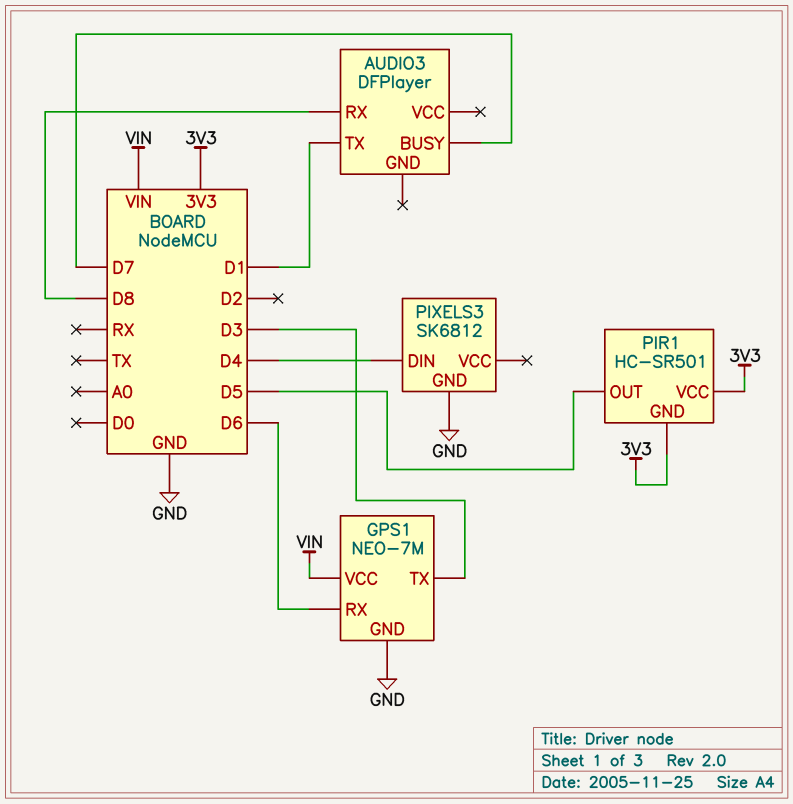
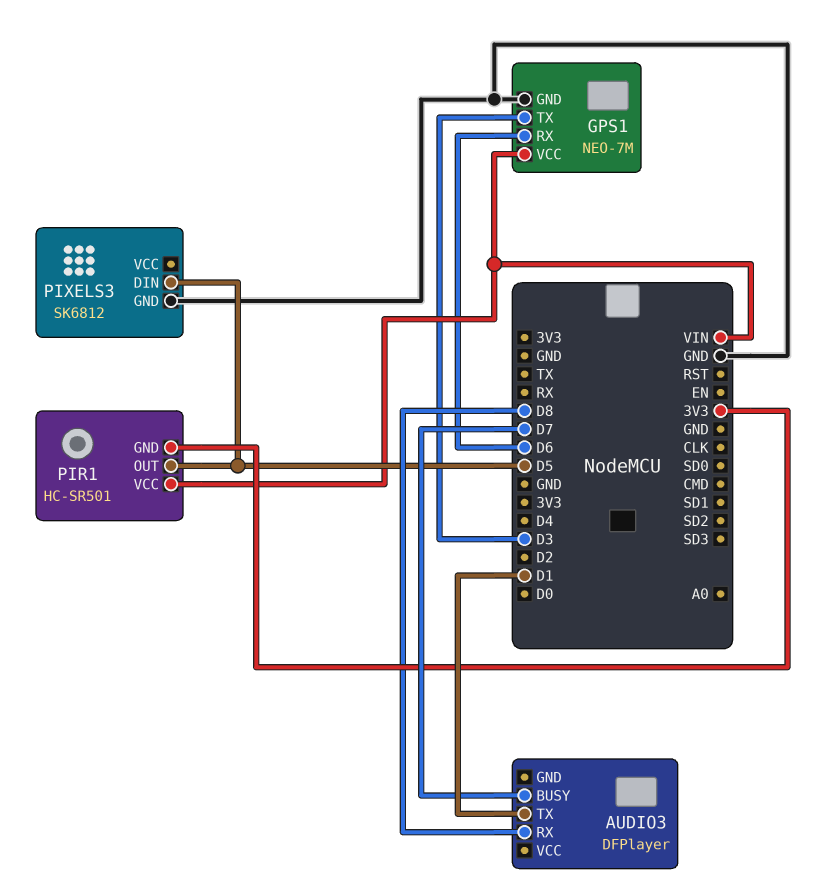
PIR1 pin VCC: 3V3 -> VIN
PIXELS3 pin DIN: D4 -> D5

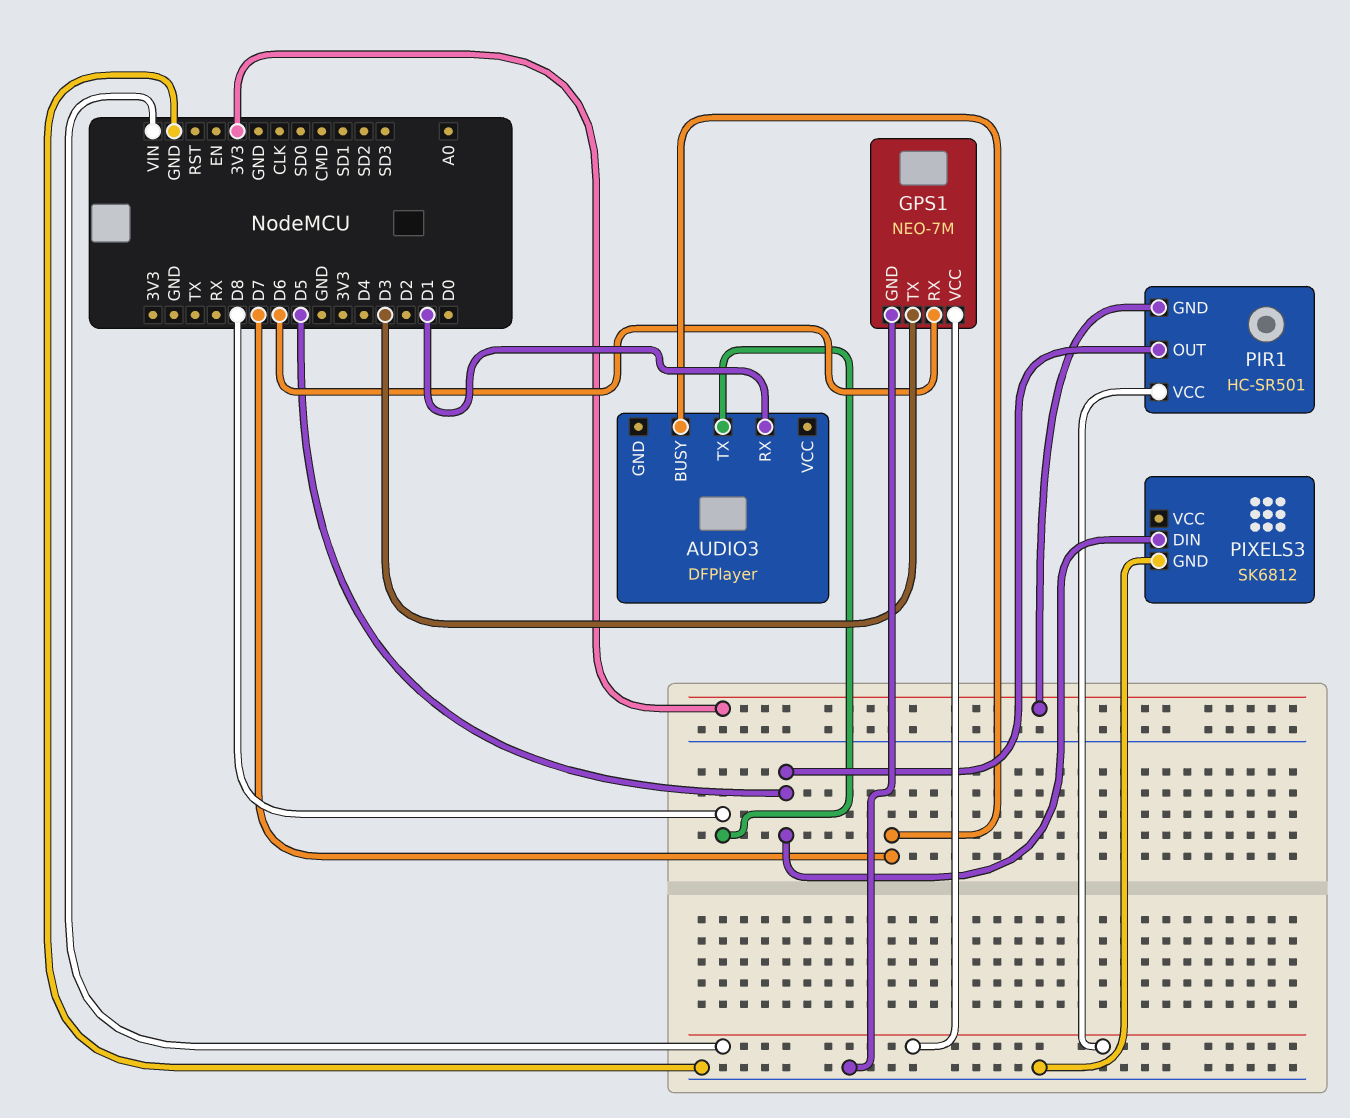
AUDIO3 pin RX: D8 -> D1
AUDIO3 pin TX: D1 -> D8

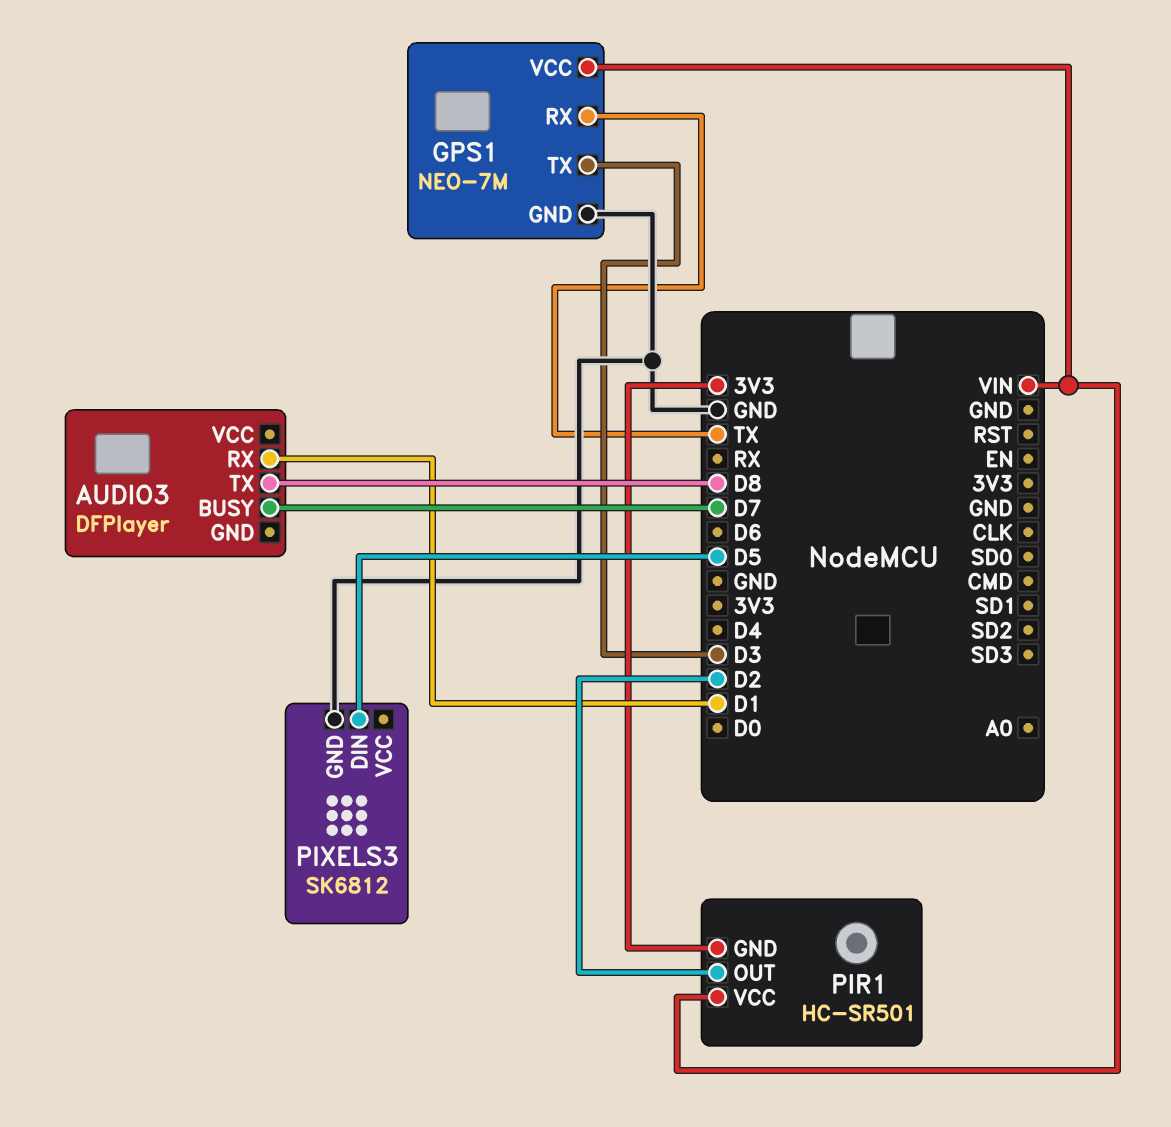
GPS1 pin RX: D6 -> TX
PIR1 pin OUT: D5 -> D2

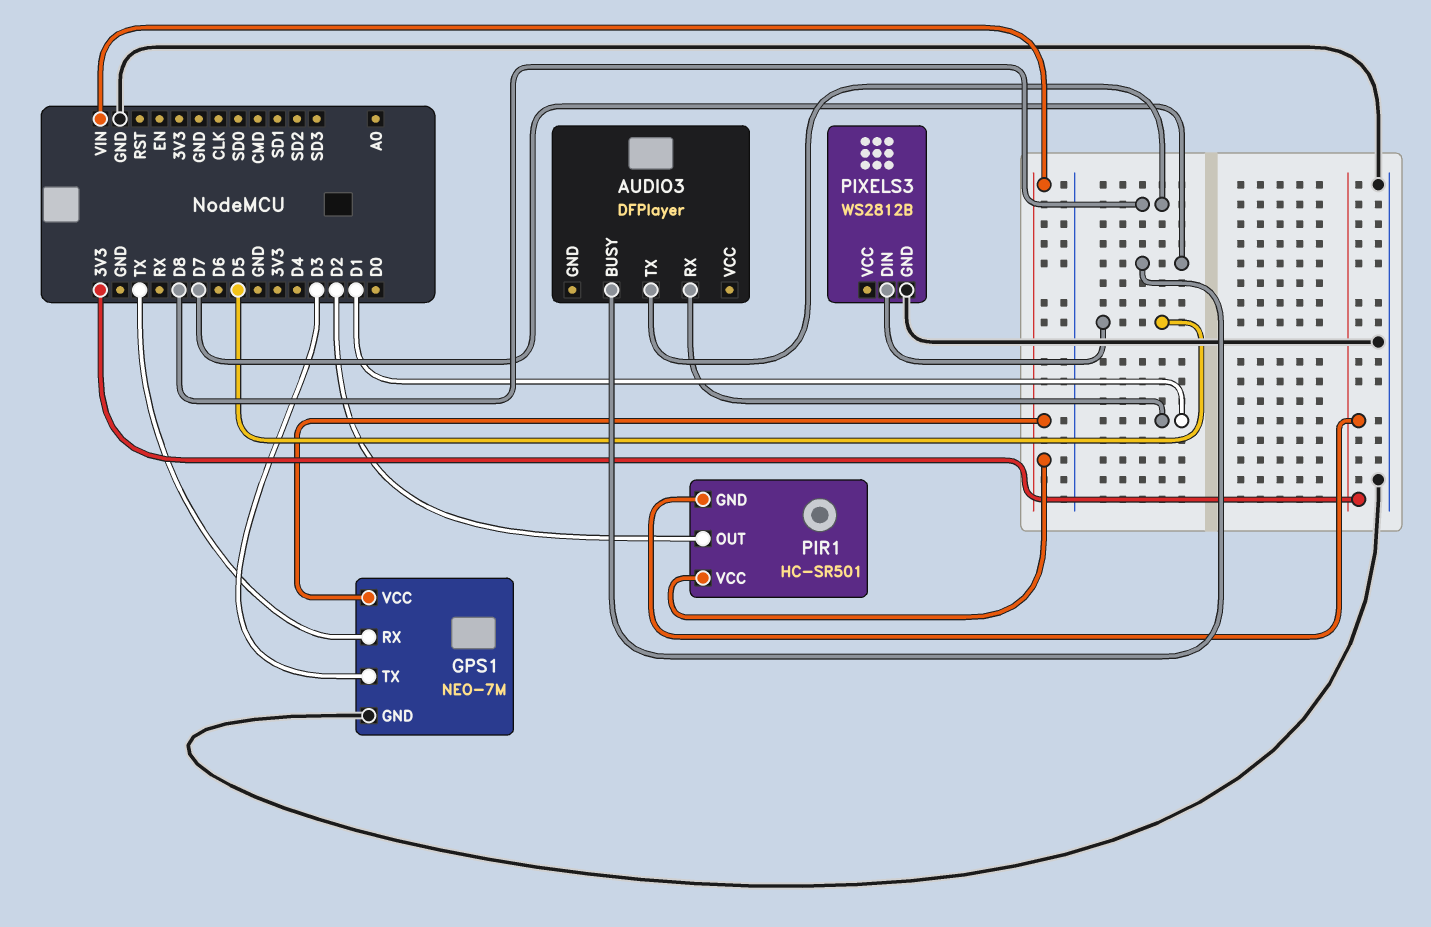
PIXELS3: SK6812 -> WS2812B

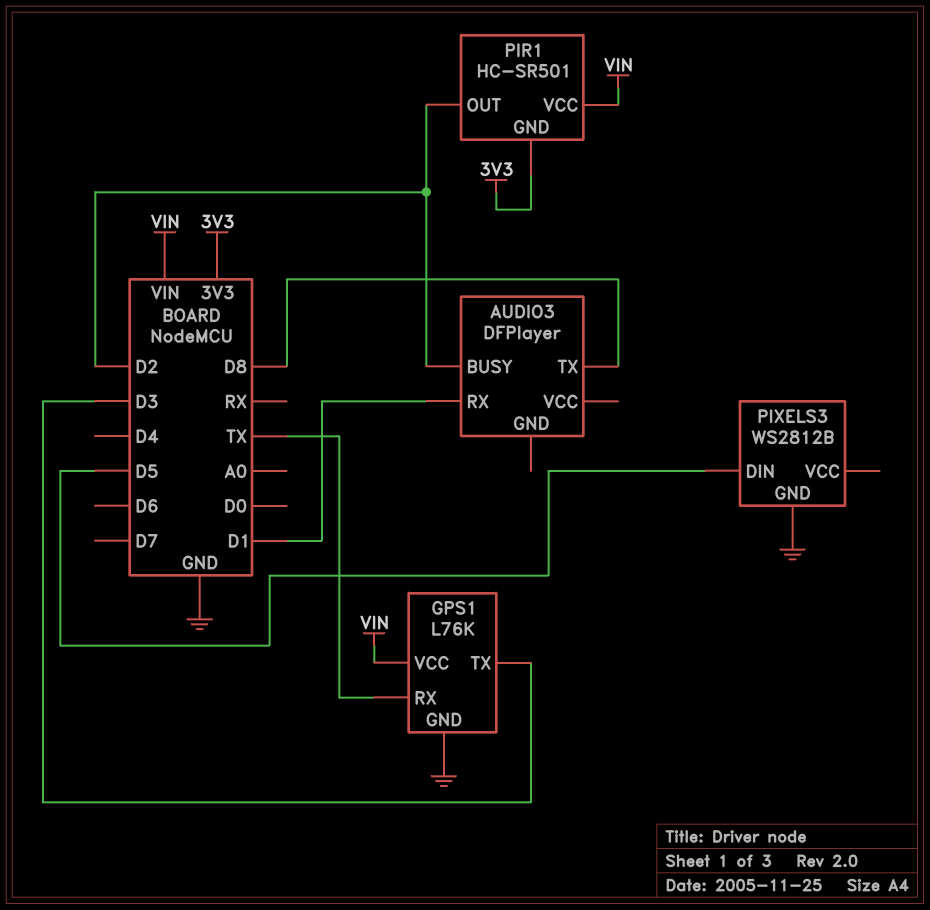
AUDIO3 pin BUSY: D7 -> D2
GPS1: NEO-7M -> L76K

